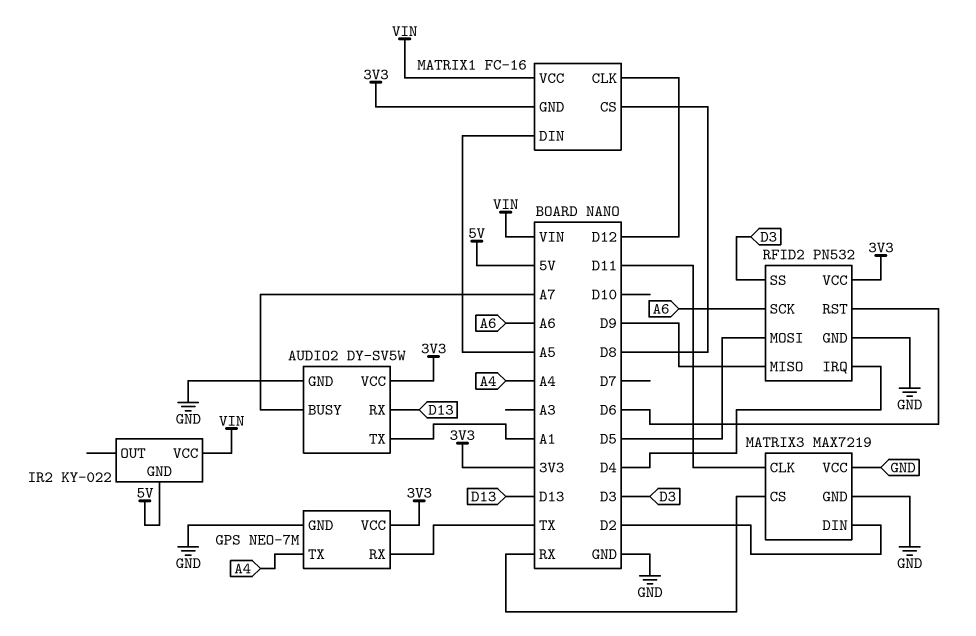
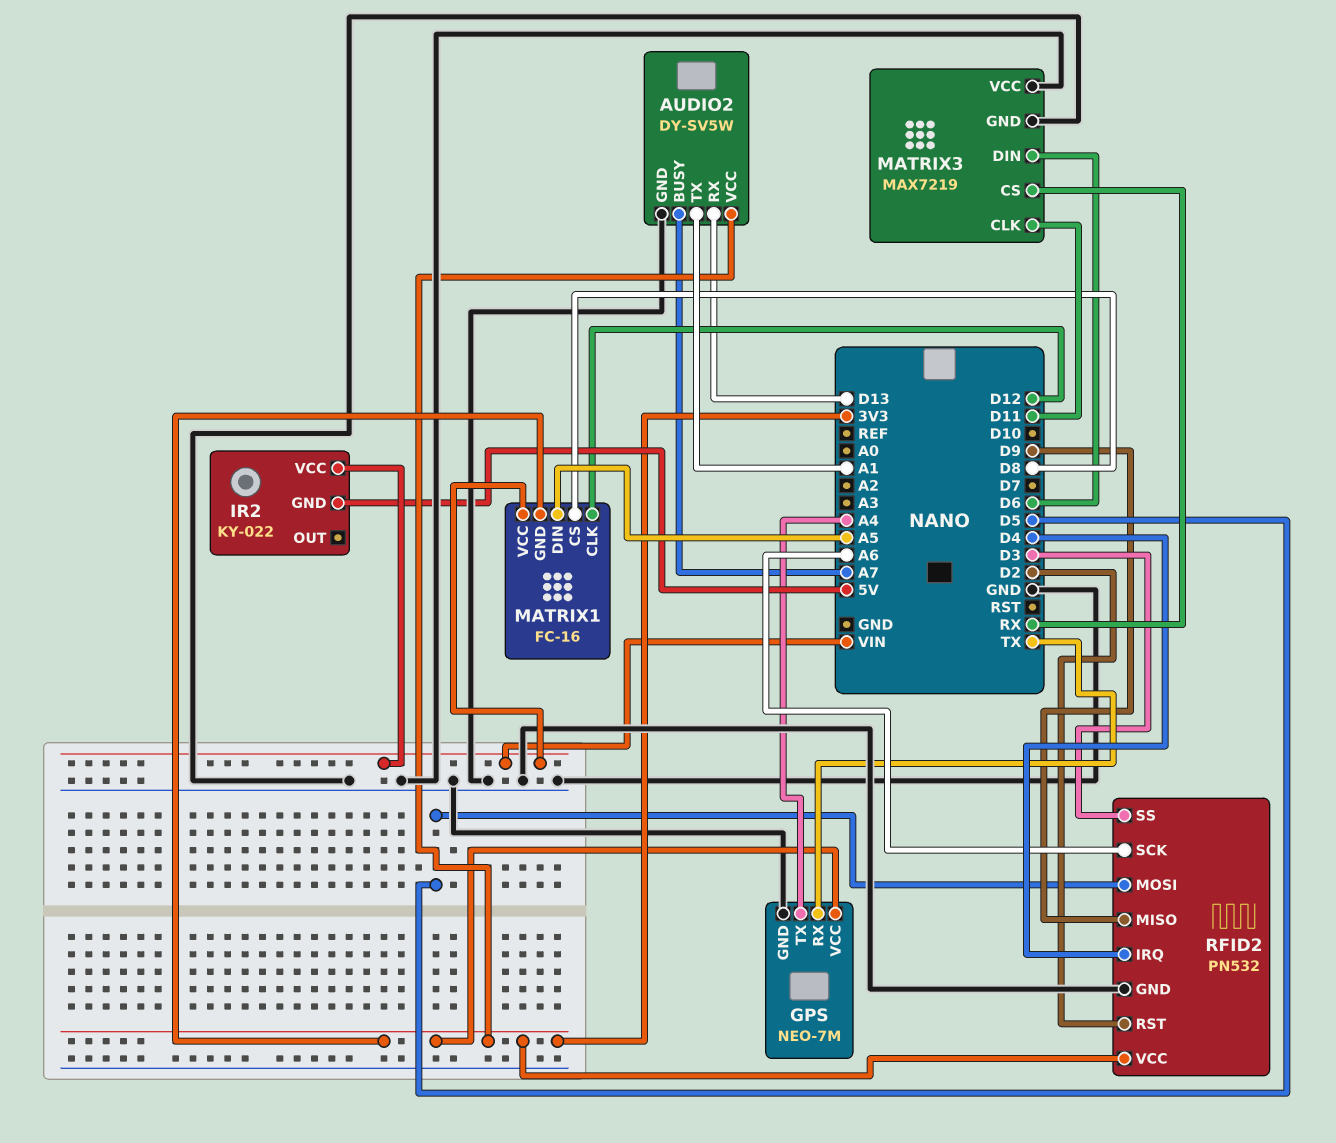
MATRIX3 pin DIN: D2 -> D6
RFID2 pin RST: D6 -> D2

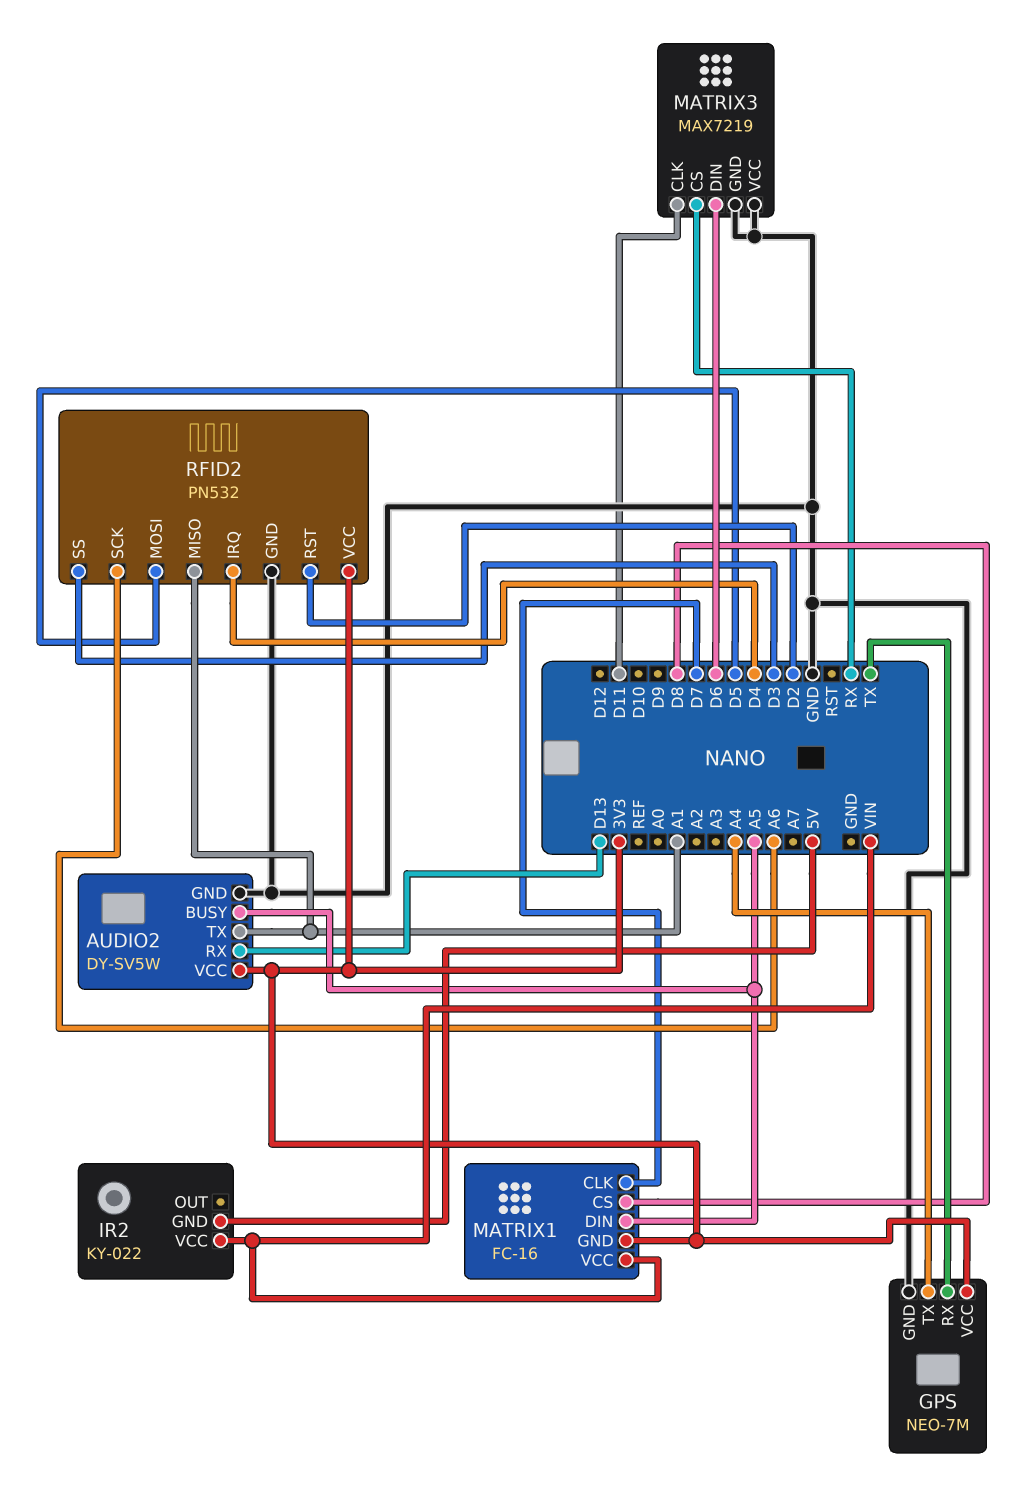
AUDIO2 pin BUSY: A7 -> A5
MATRIX1 pin CLK: D12 -> D7
RFID2 pin MISO: D9 -> A1

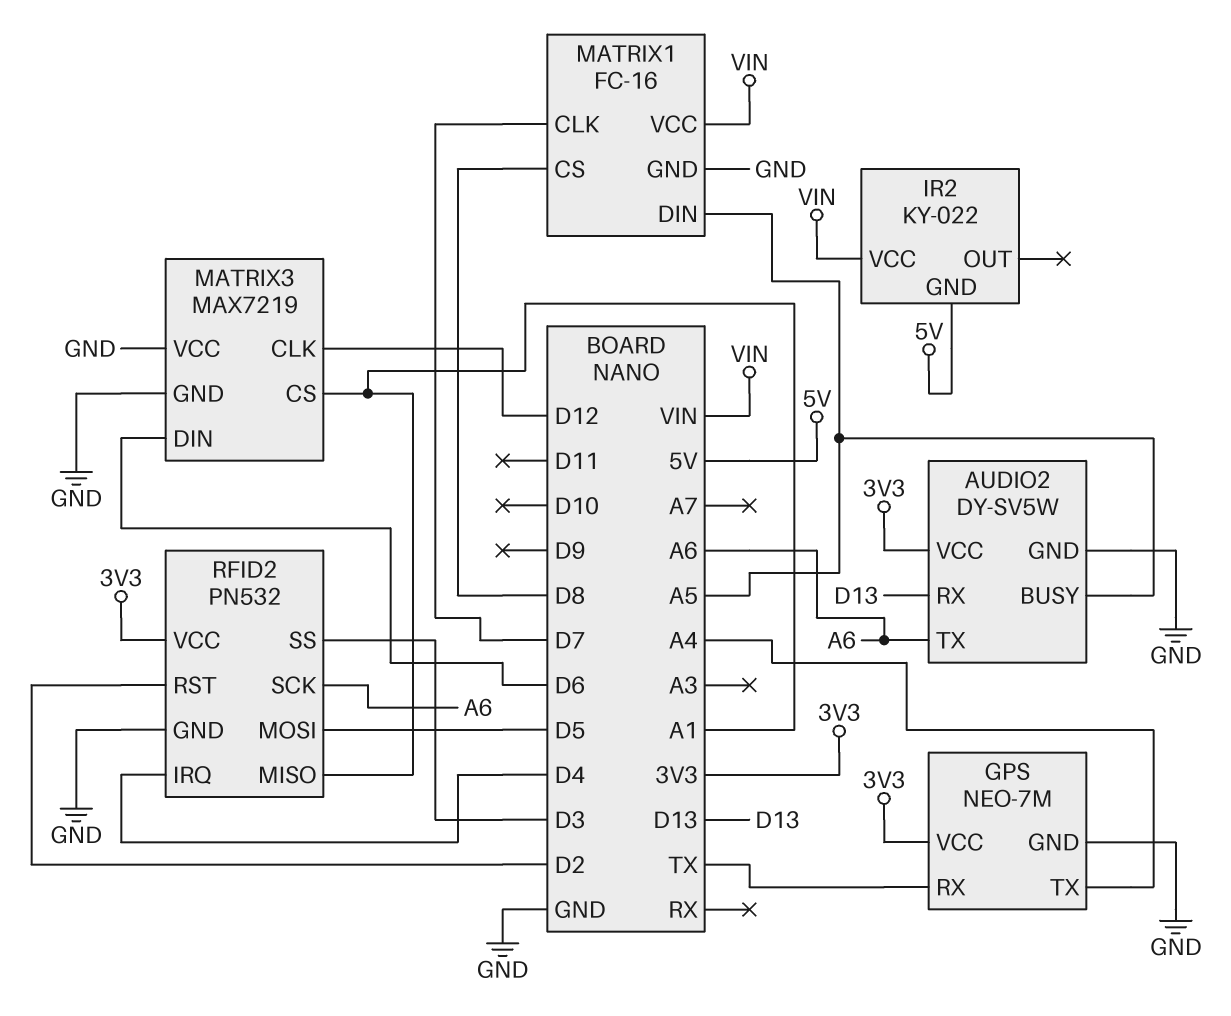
AUDIO2 pin TX: A1 -> A6
MATRIX1 pin GND: 3V3 -> GND
MATRIX3 pin CLK: D11 -> D12
MATRIX3 pin CS: RX -> A1

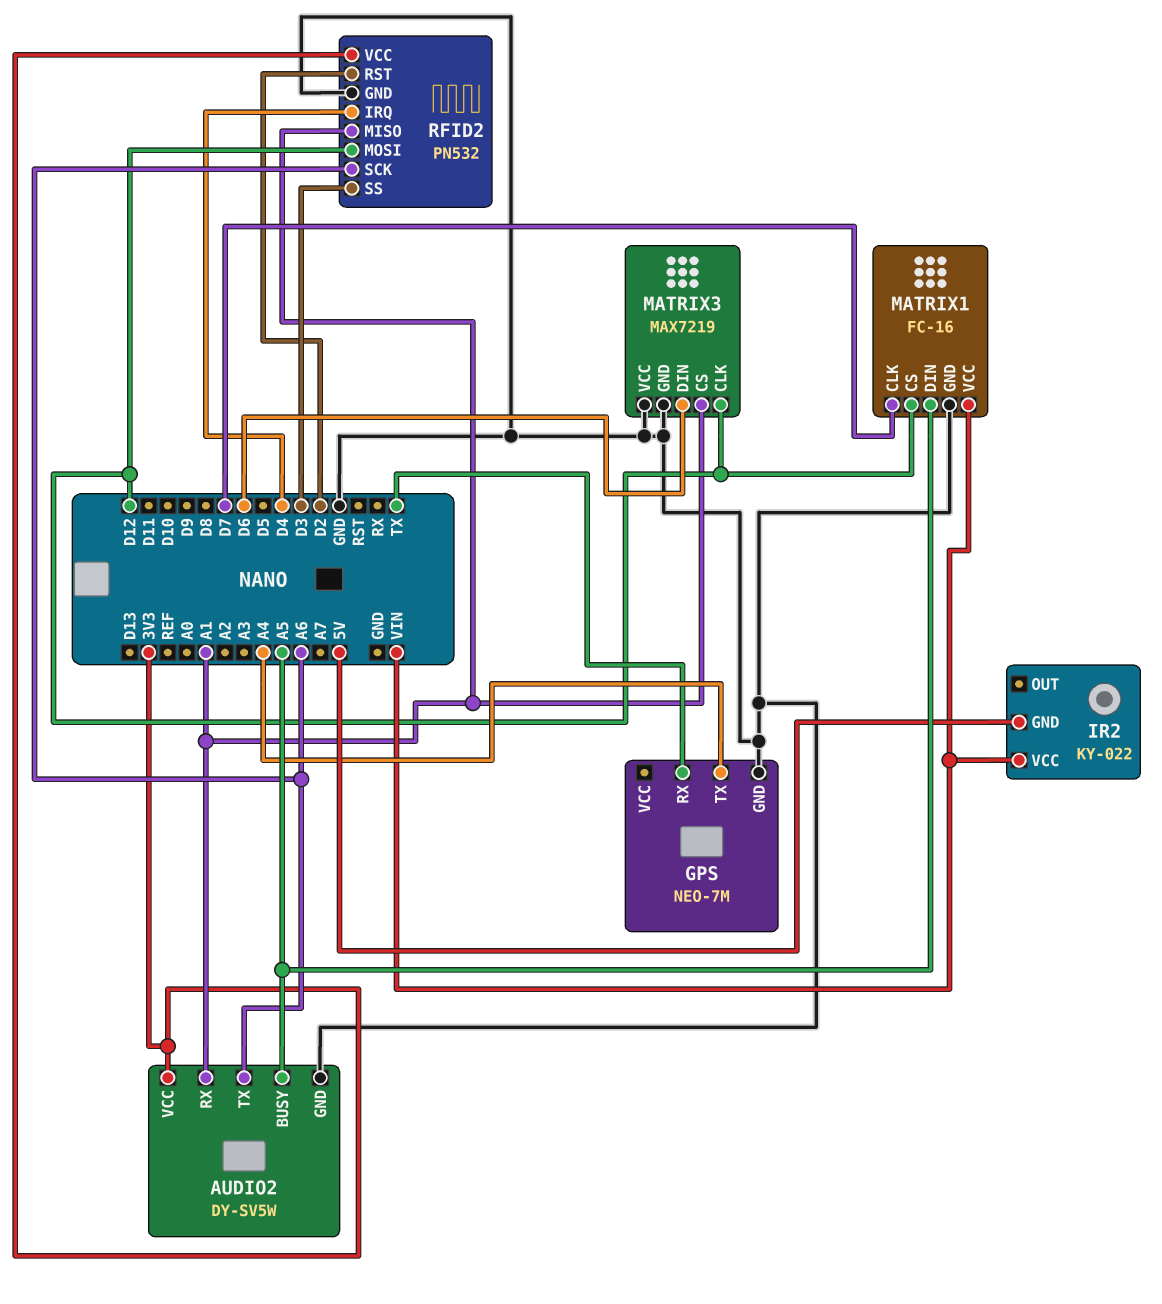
AUDIO2 pin RX: D13 -> A1
GPS pin VCC: 3V3 -> none
MATRIX1 pin CS: D8 -> D12
RFID2 pin MOSI: D5 -> D12

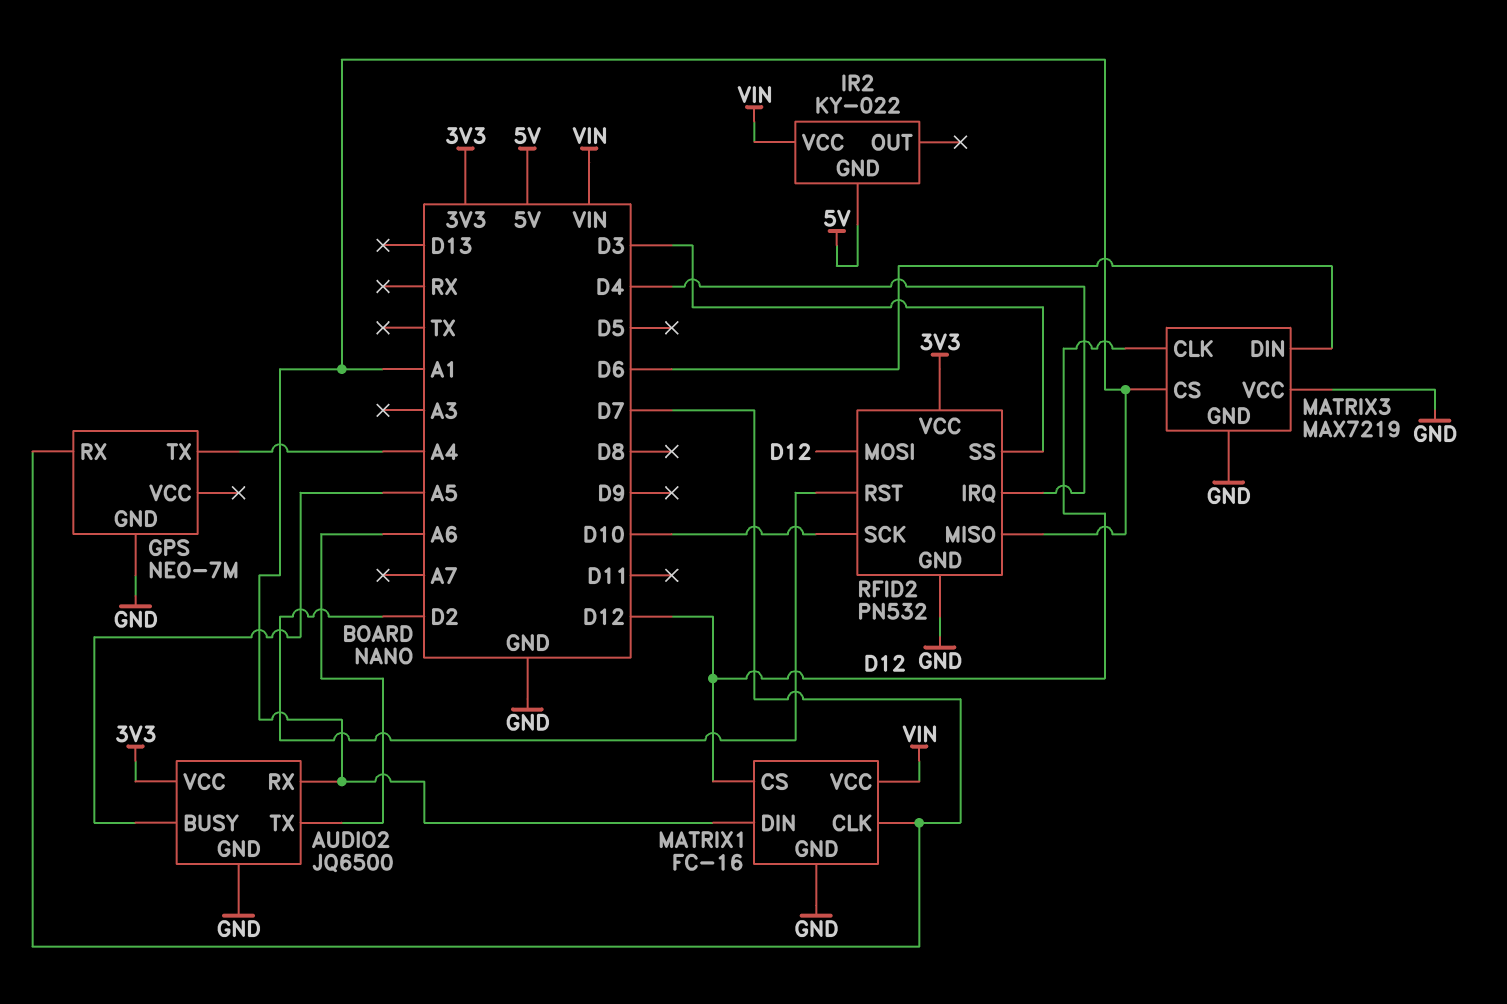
AUDIO2: DY-SV5W -> JQ6500
GPS pin RX: TX -> D7
MATRIX1 pin DIN: A5 -> A1
RFID2 pin SCK: A6 -> D10

